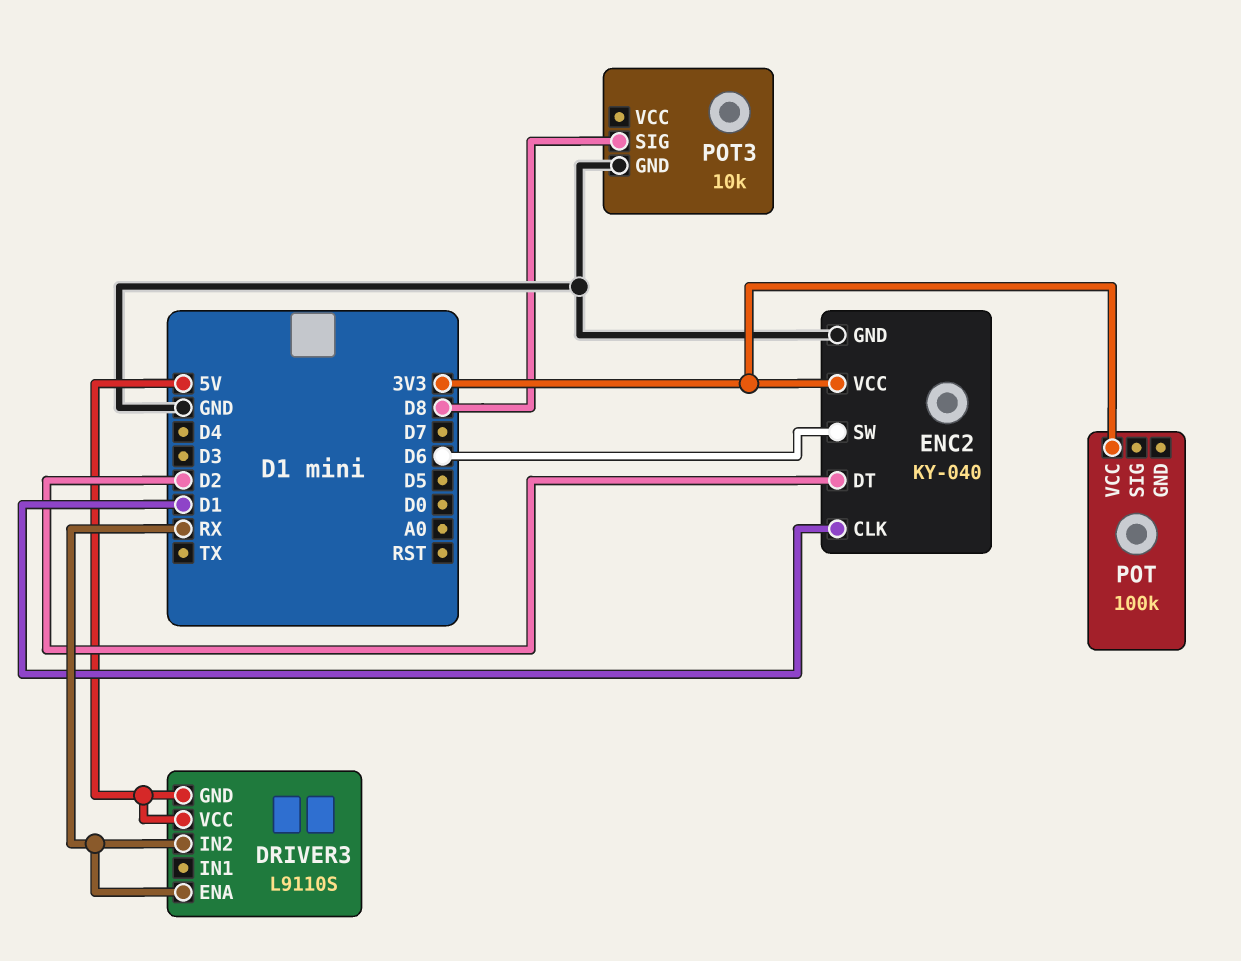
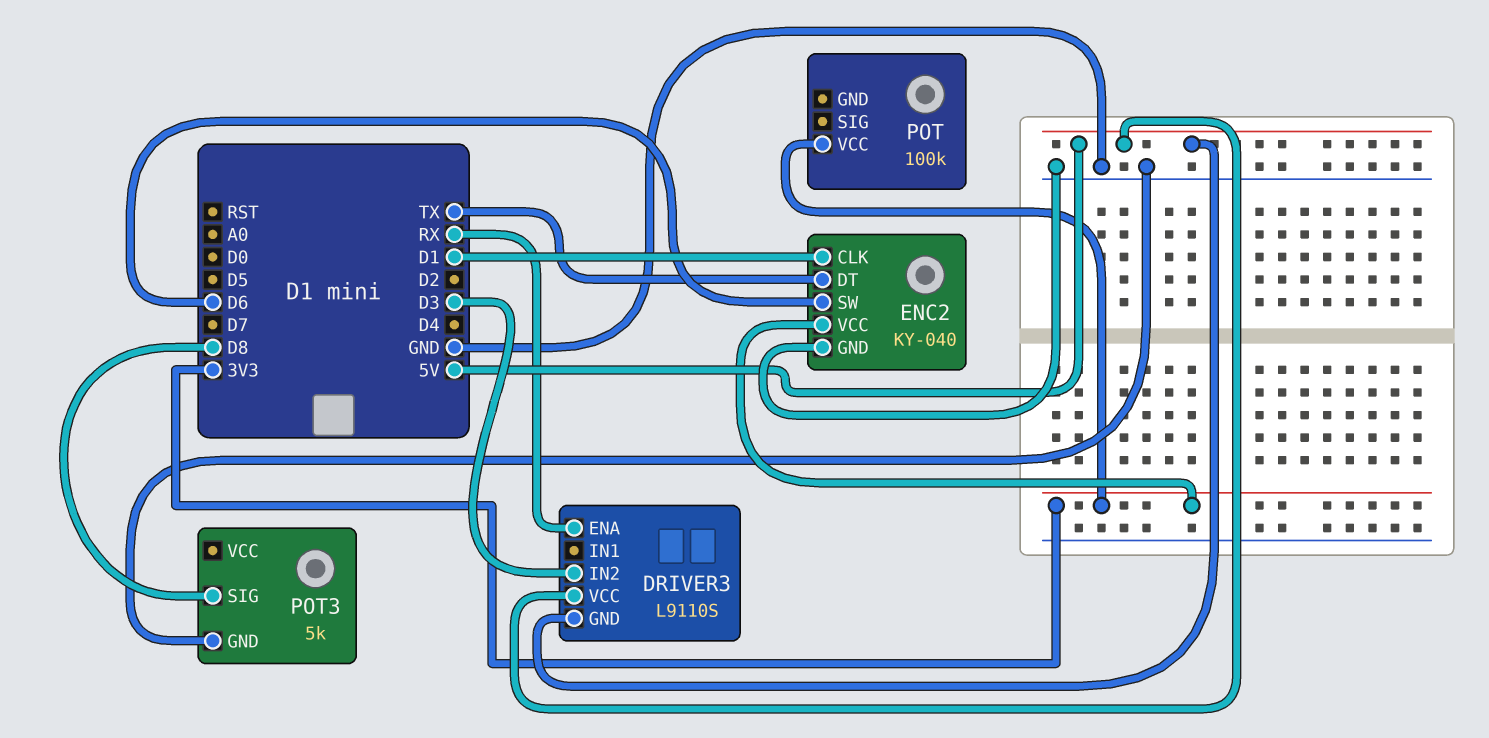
DRIVER3 pin IN2: RX -> D3
ENC2 pin DT: D2 -> TX
POT3: 10k -> 5k

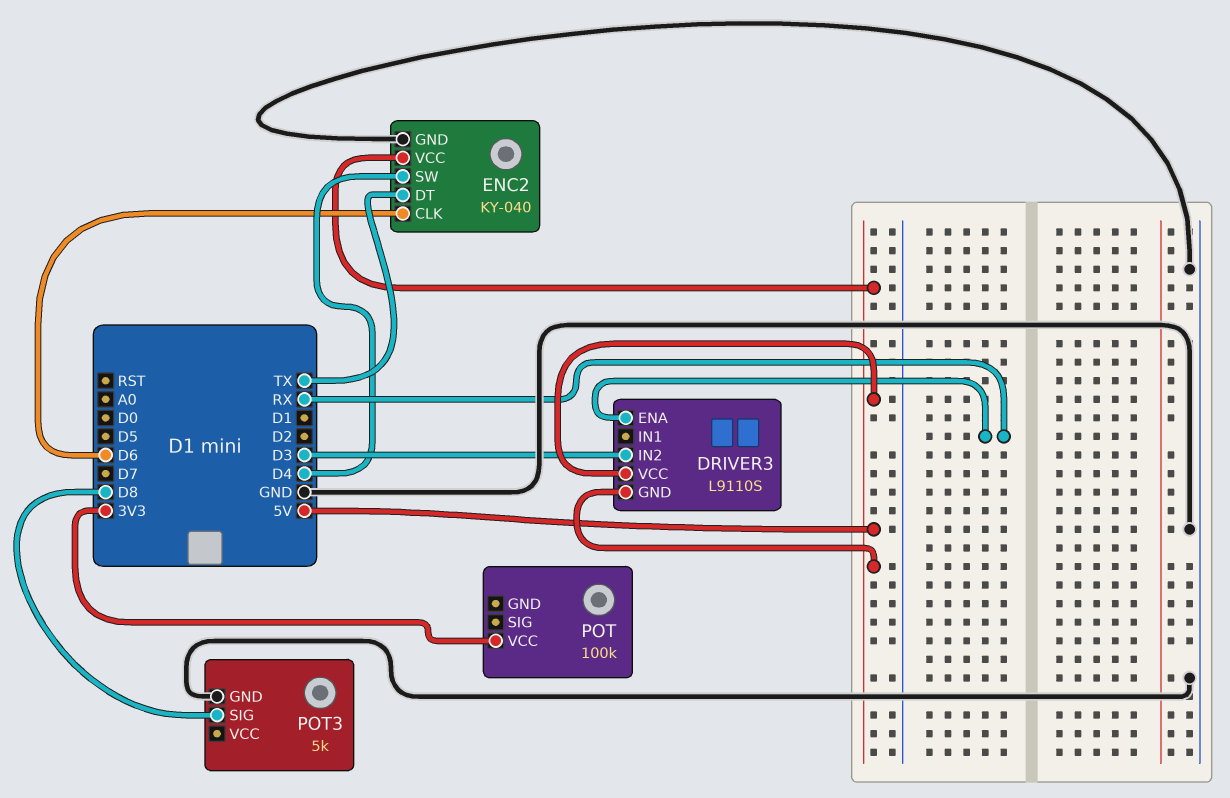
ENC2 pin CLK: D1 -> D6
ENC2 pin SW: D6 -> D4
ENC2 pin VCC: 3V3 -> 5V

